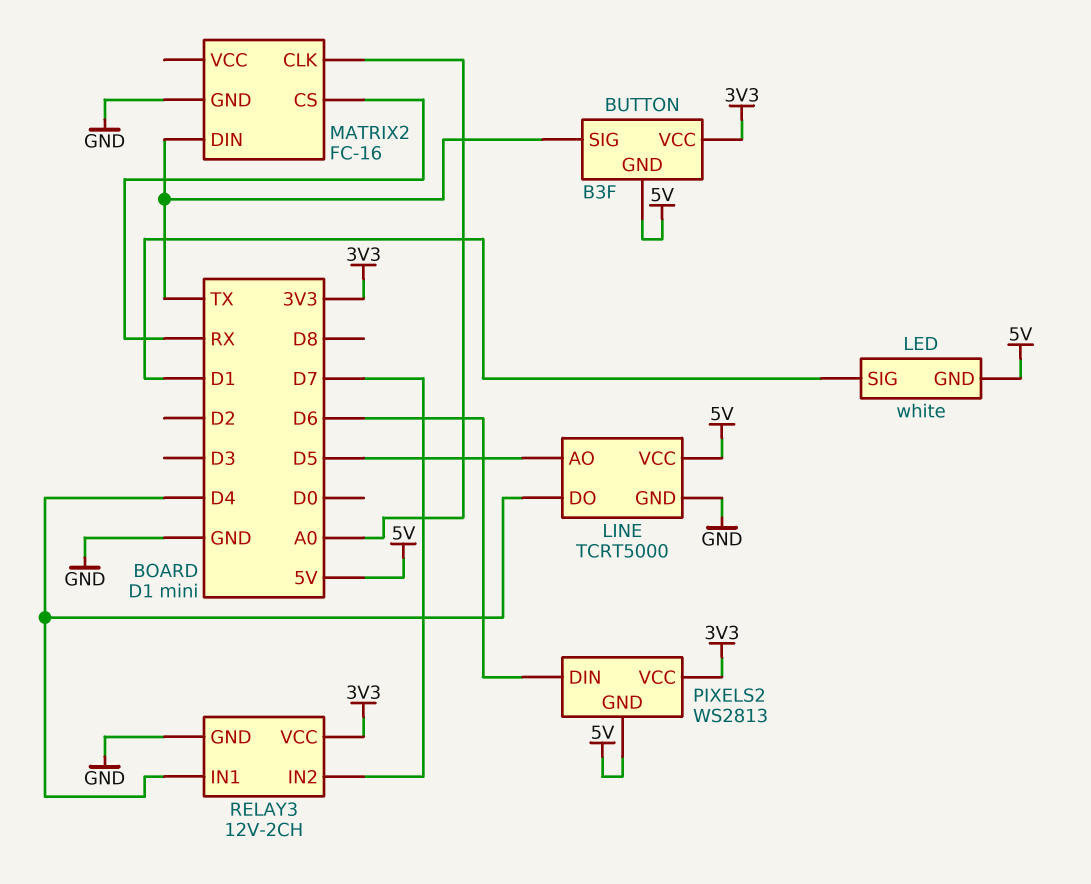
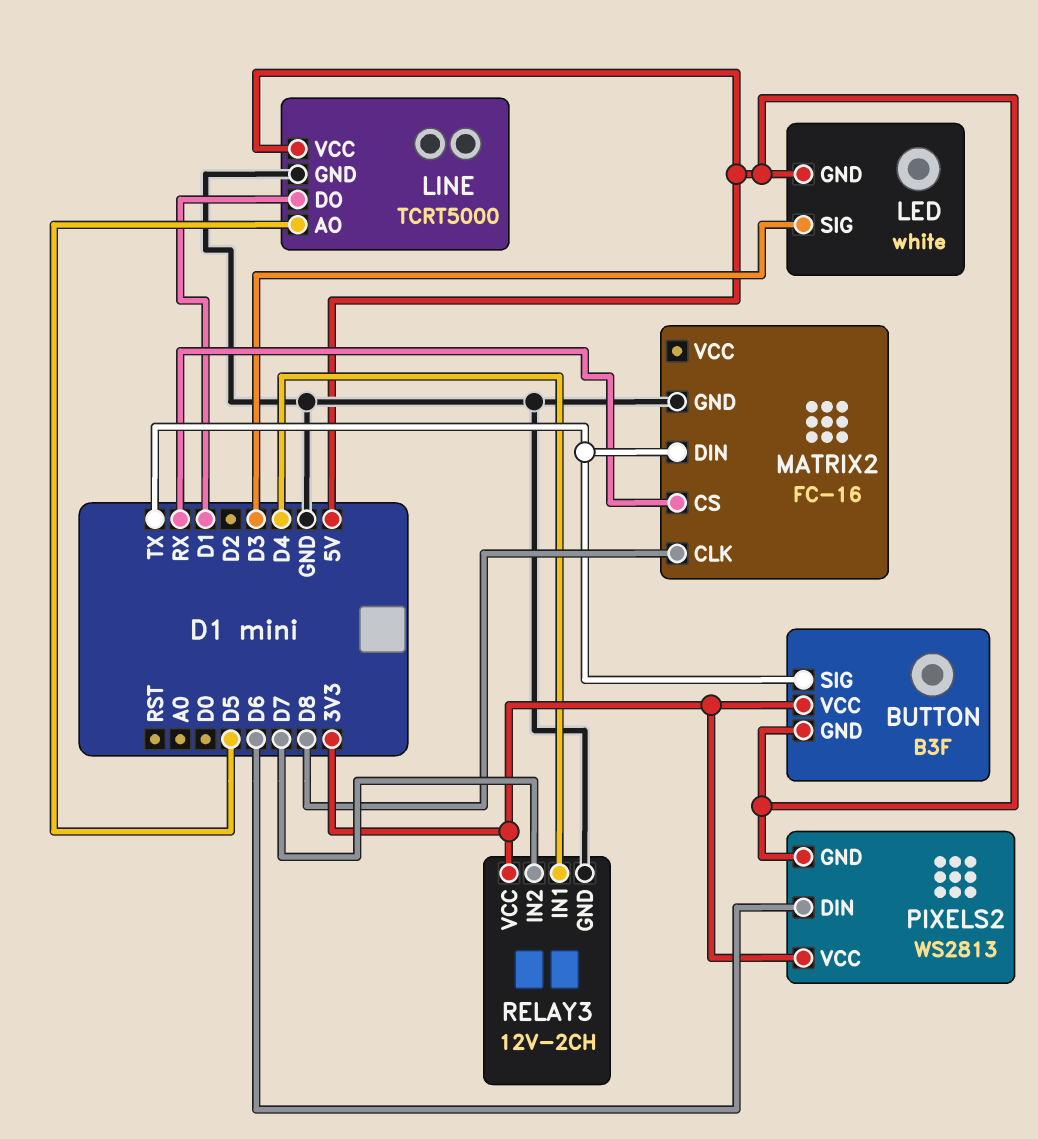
LED pin SIG: D1 -> D3
LINE pin DO: D4 -> D1
MATRIX2 pin CLK: A0 -> D8

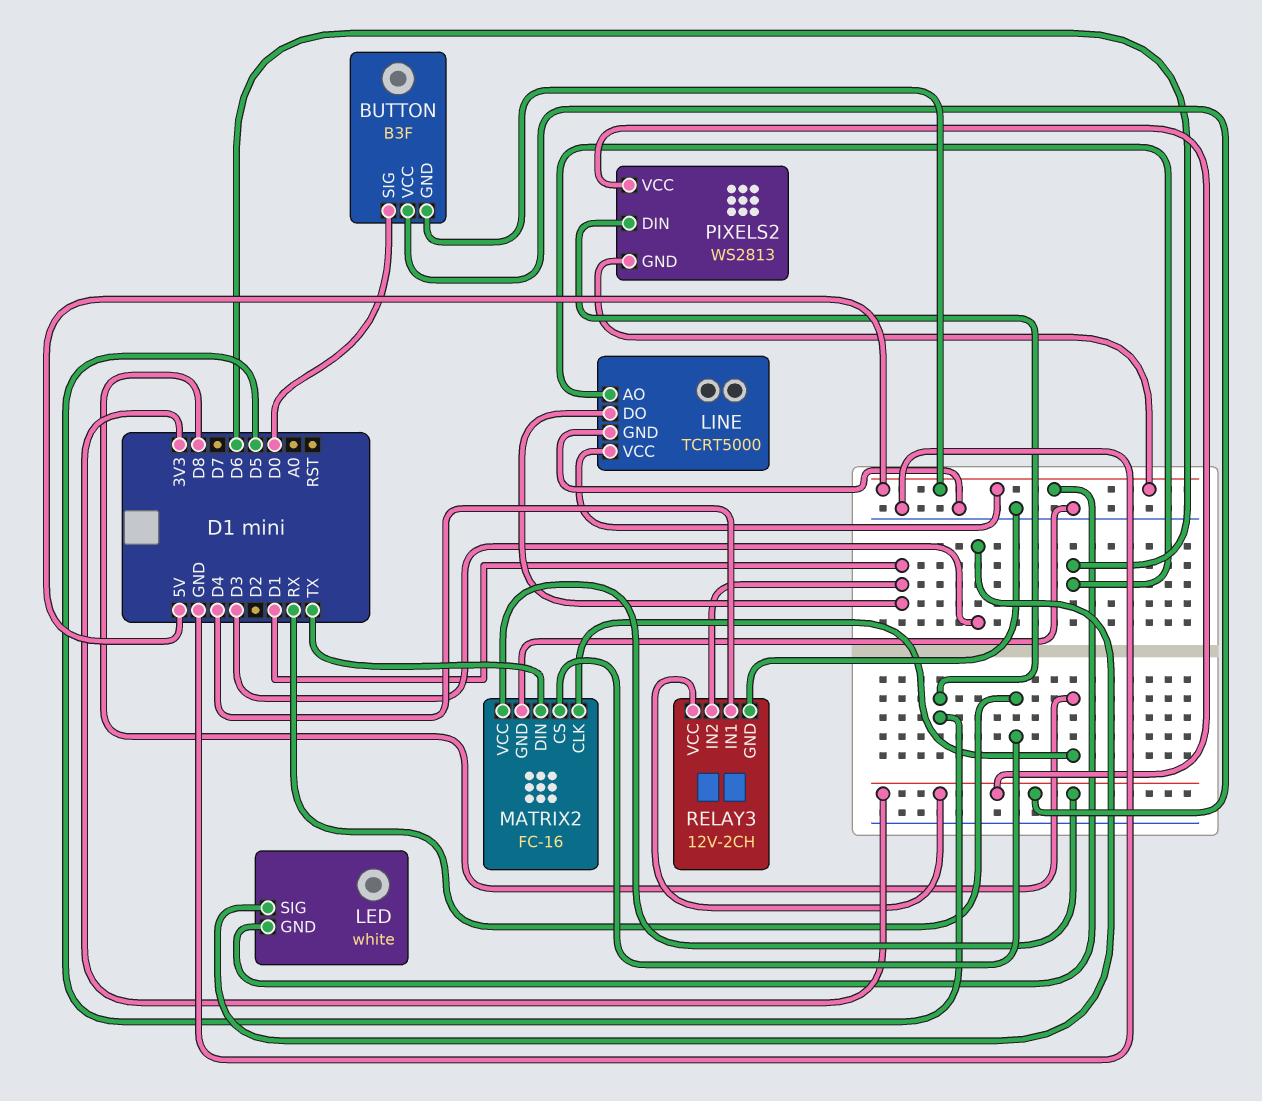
BUTTON pin SIG: TX -> D0
LINE pin AO: D5 -> D6
MATRIX2 pin VCC: none -> 3V3
PIXELS2 pin DIN: D6 -> D5
RELAY3 pin IN2: D7 -> D1

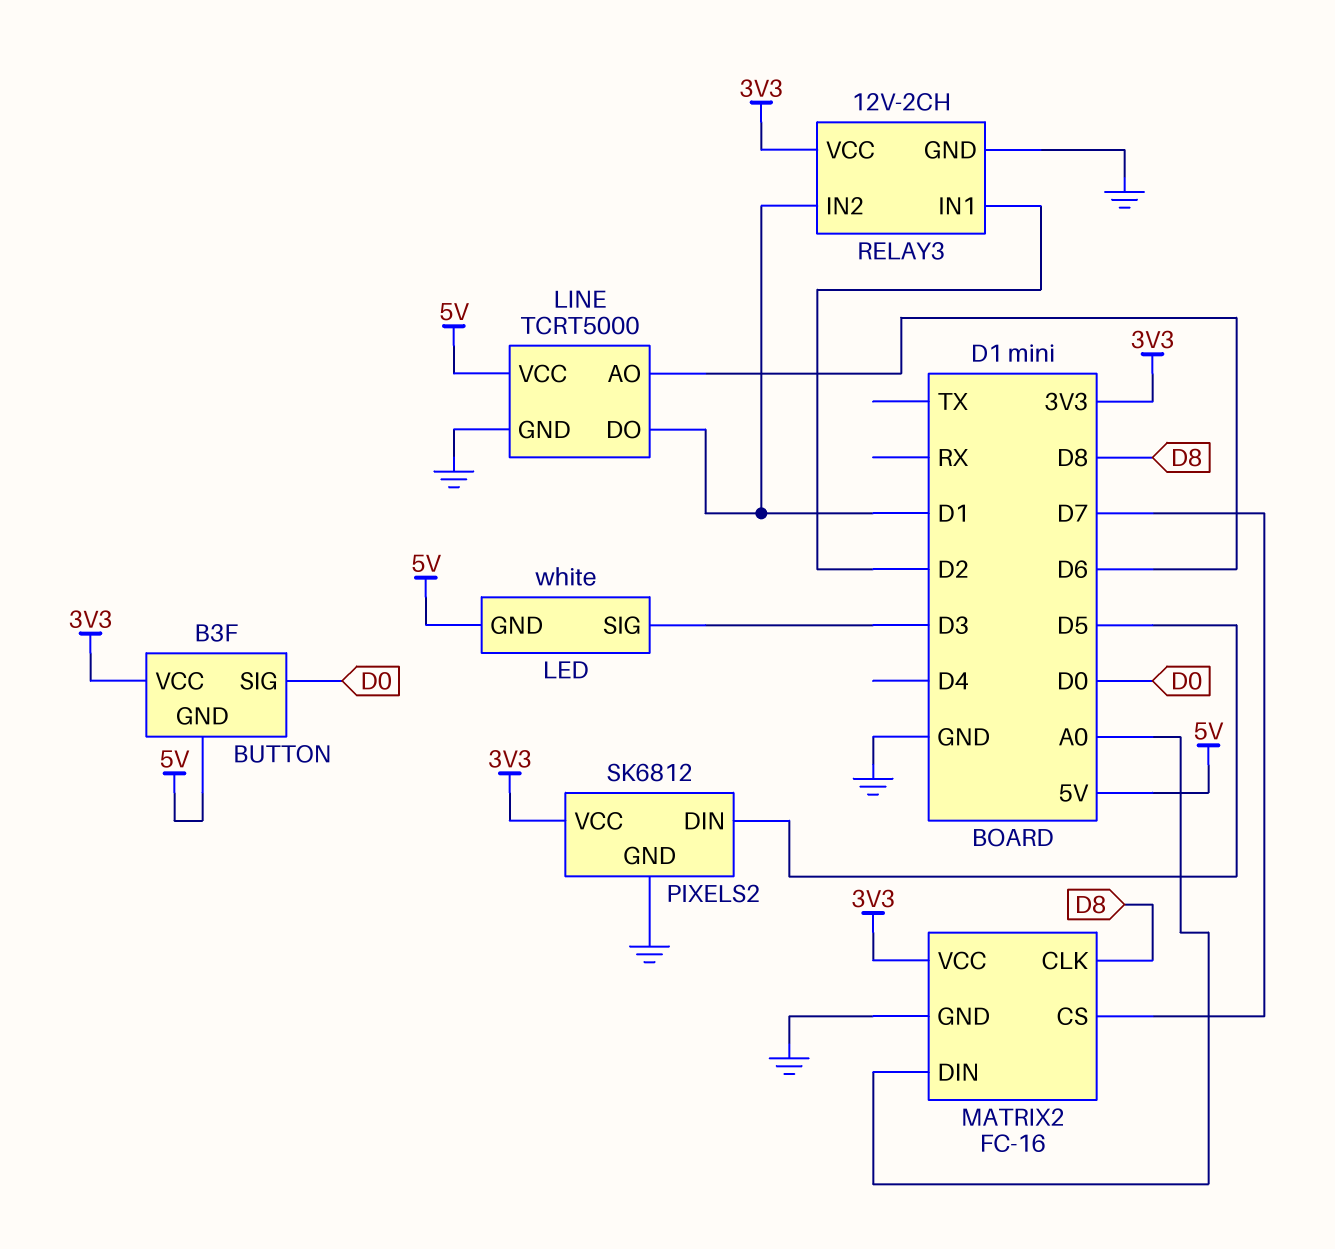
MATRIX2 pin CS: RX -> D7
MATRIX2 pin DIN: TX -> A0
PIXELS2: WS2813 -> SK6812
PIXELS2 pin GND: 5V -> GND
RELAY3 pin IN1: D4 -> D2

